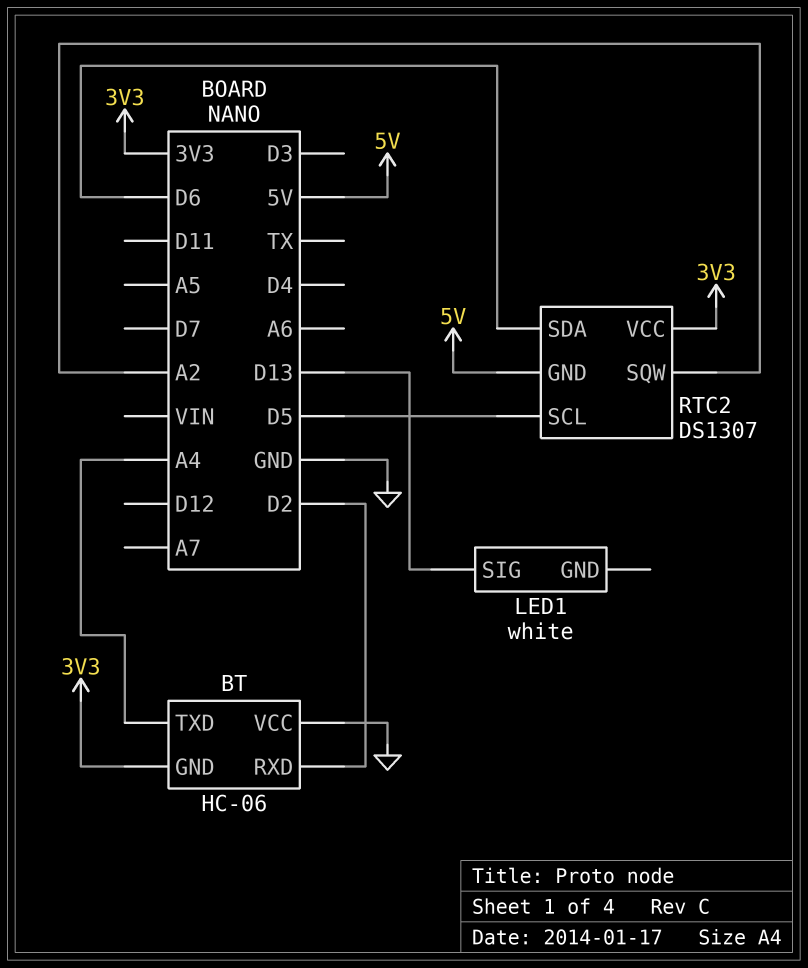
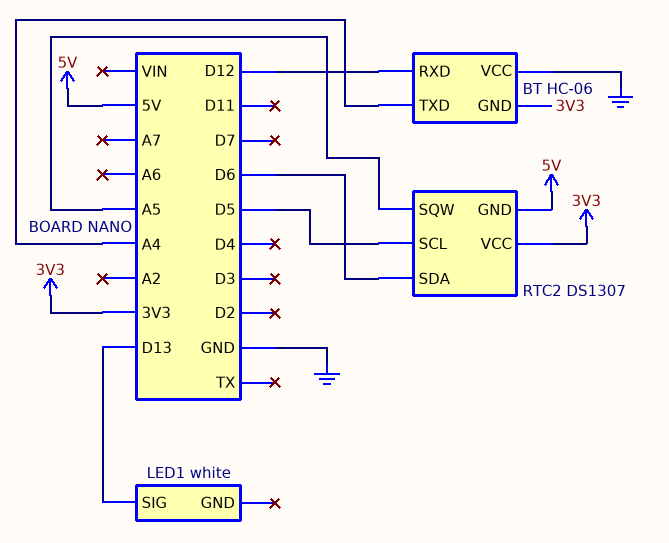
BT pin RXD: D2 -> D12
RTC2 pin SQW: A2 -> A5

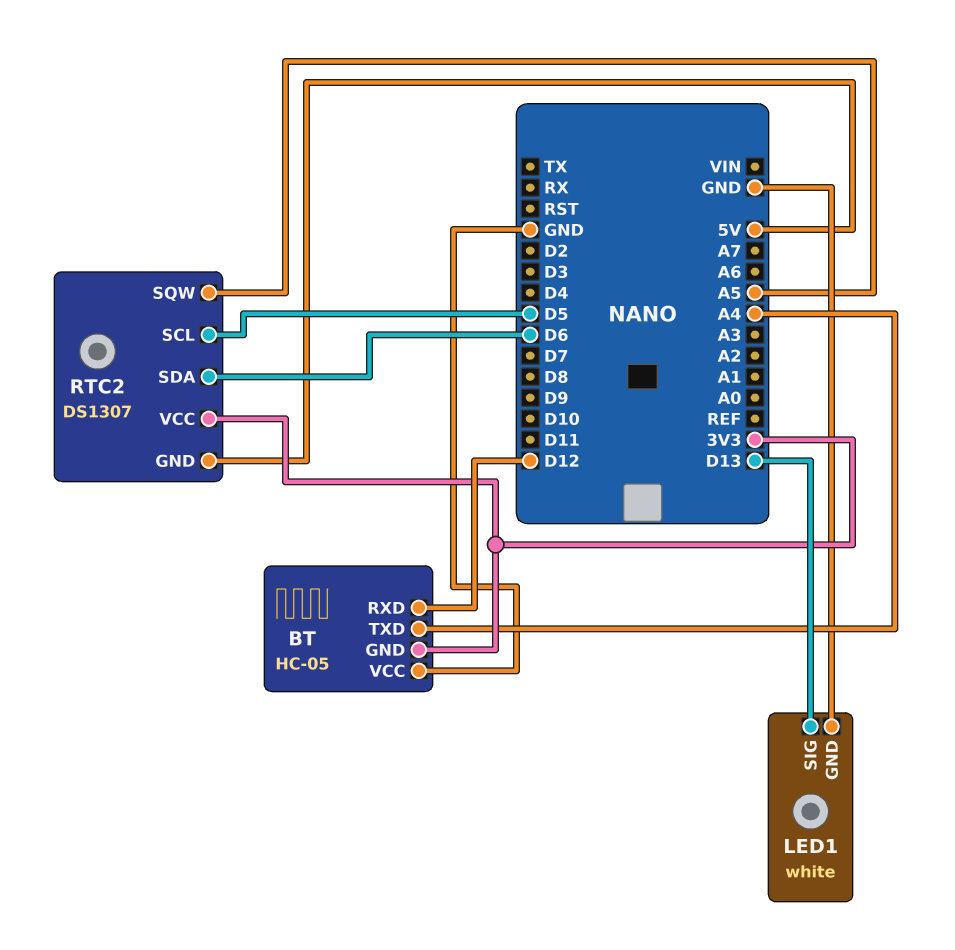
BT: HC-06 -> HC-05
LED1 pin GND: none -> GND

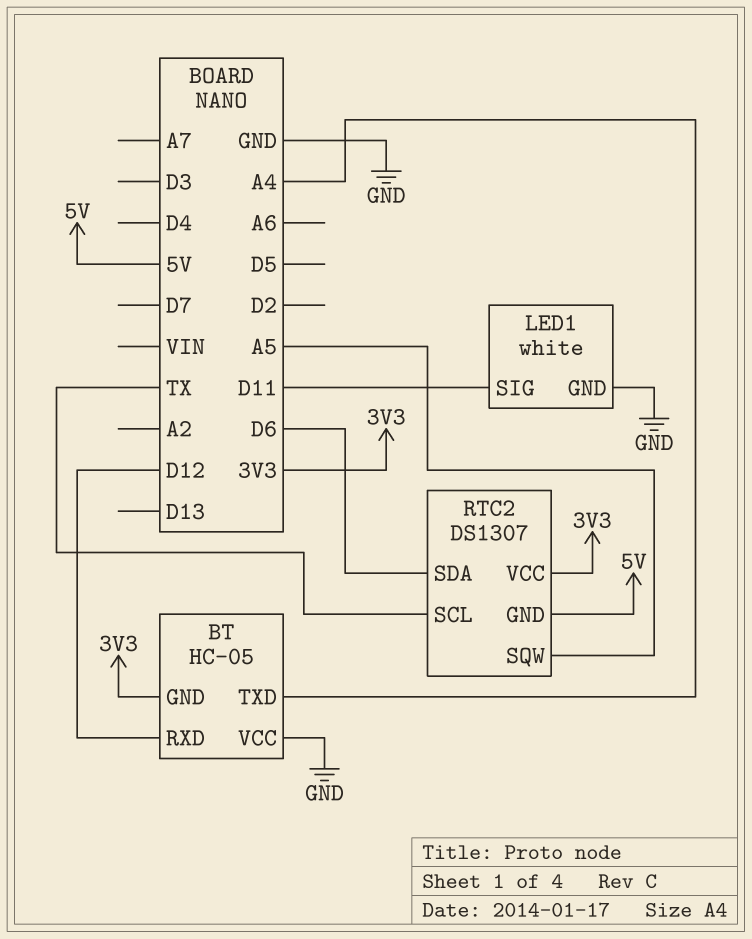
LED1 pin SIG: D13 -> D11
RTC2 pin SCL: D5 -> TX

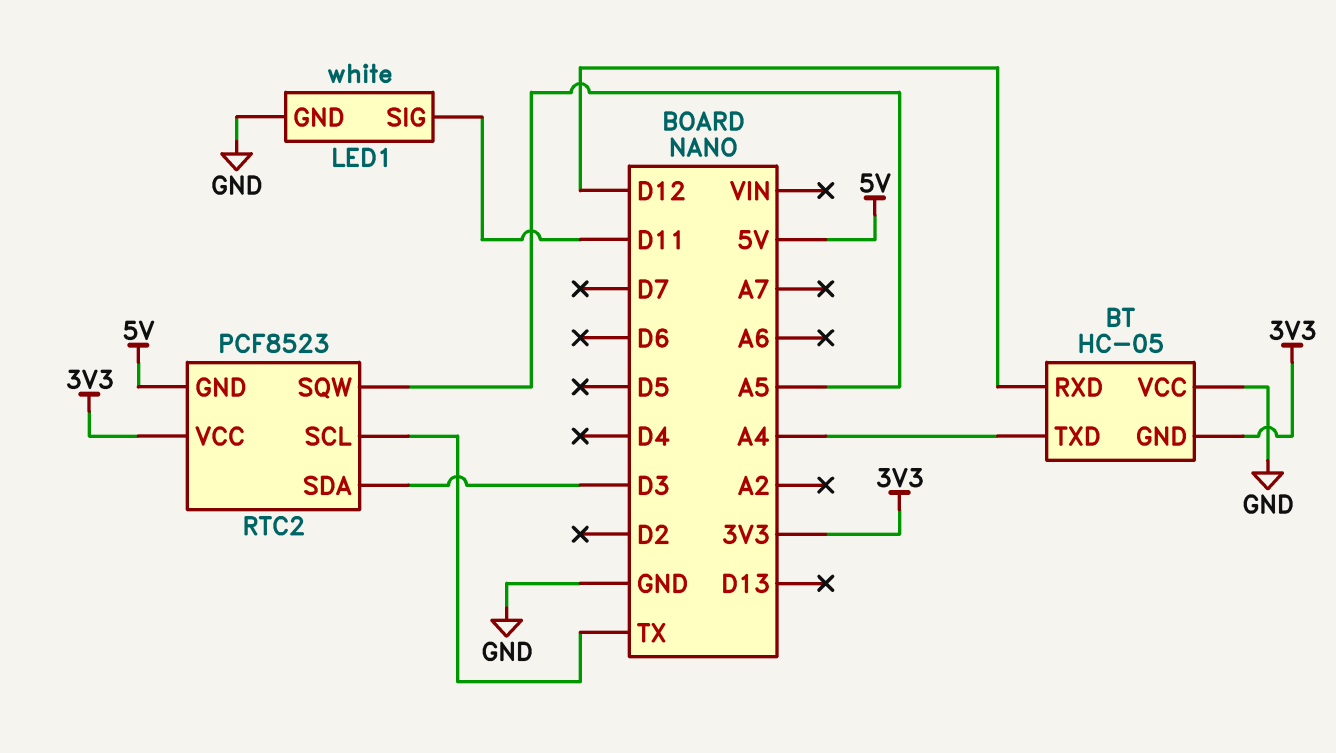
RTC2: DS1307 -> PCF8523
RTC2 pin SDA: D6 -> D3

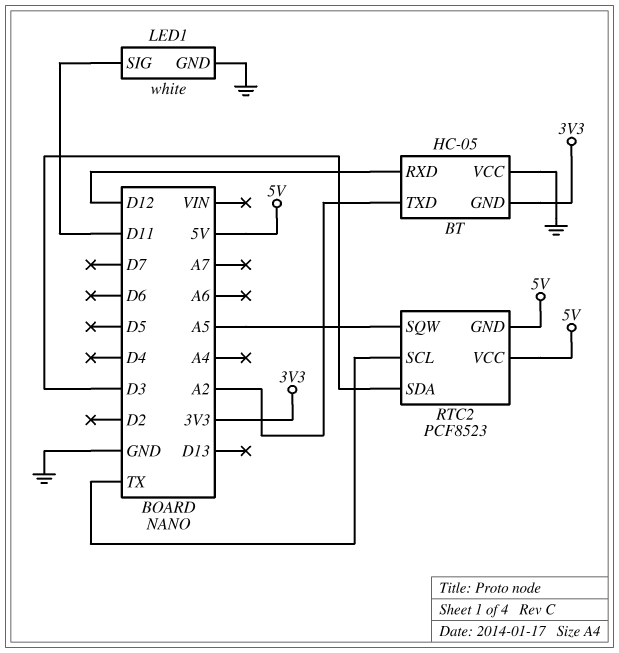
BT pin TXD: A4 -> A2
RTC2 pin VCC: 3V3 -> 5V

